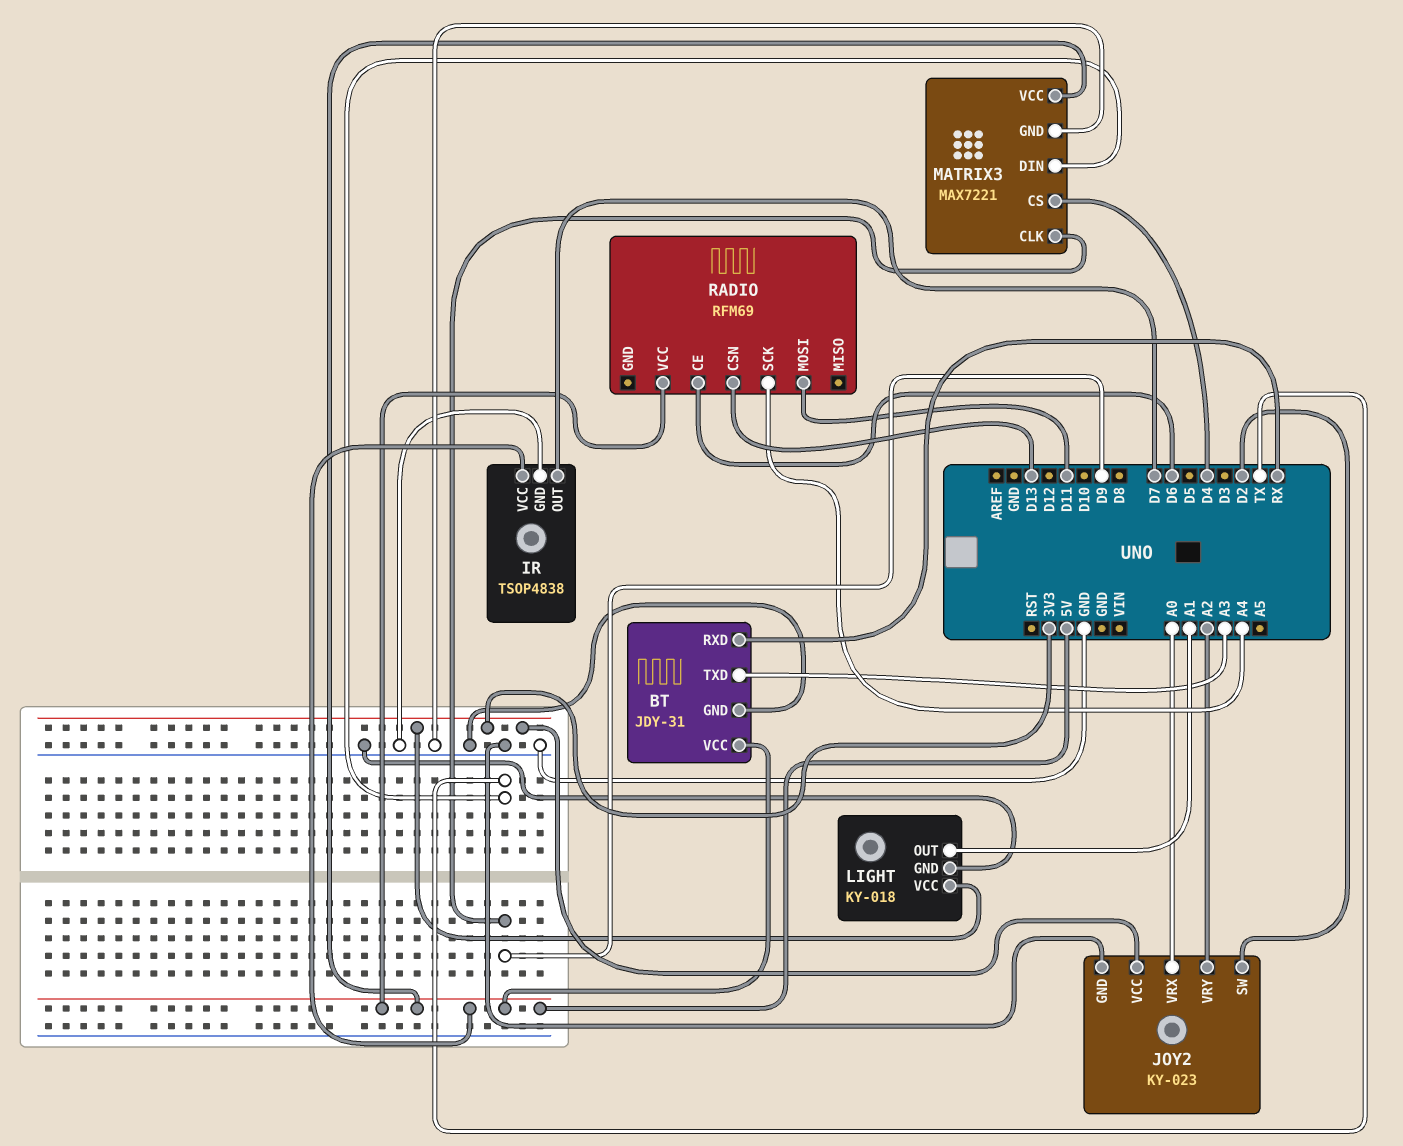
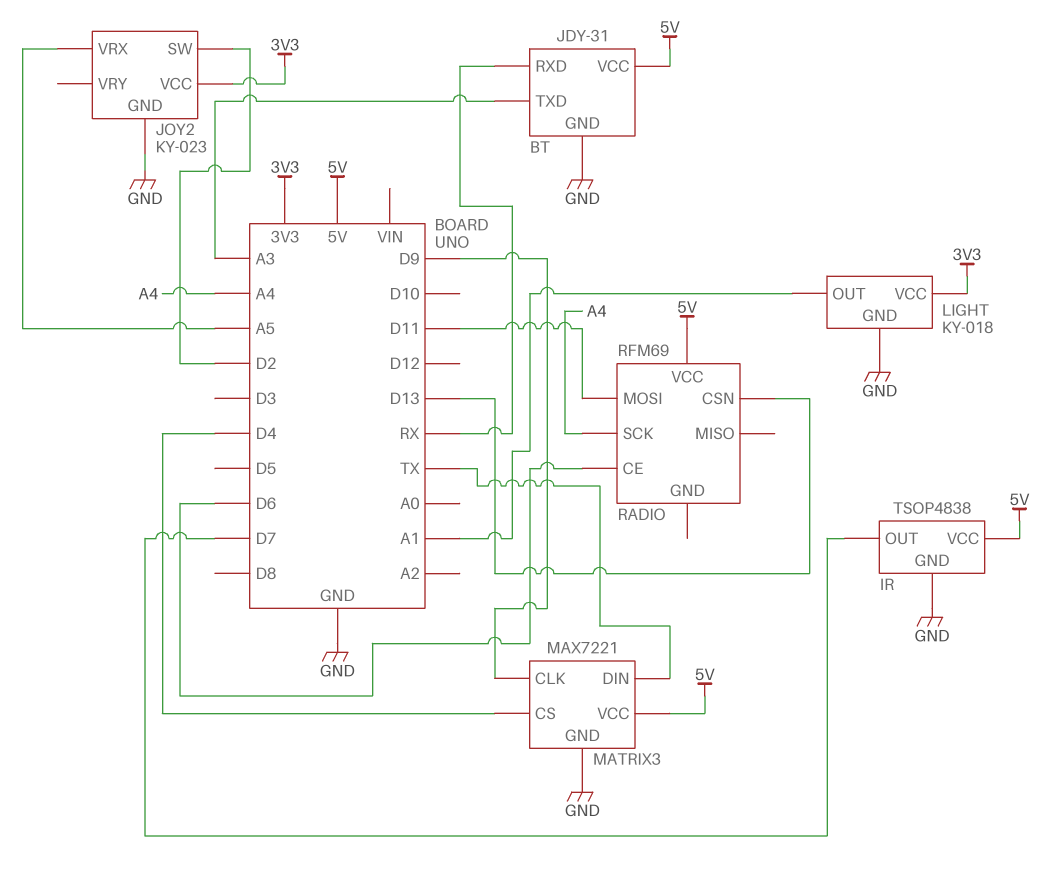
JOY2 pin VRX: A0 -> A5
JOY2 pin VRY: A2 -> none

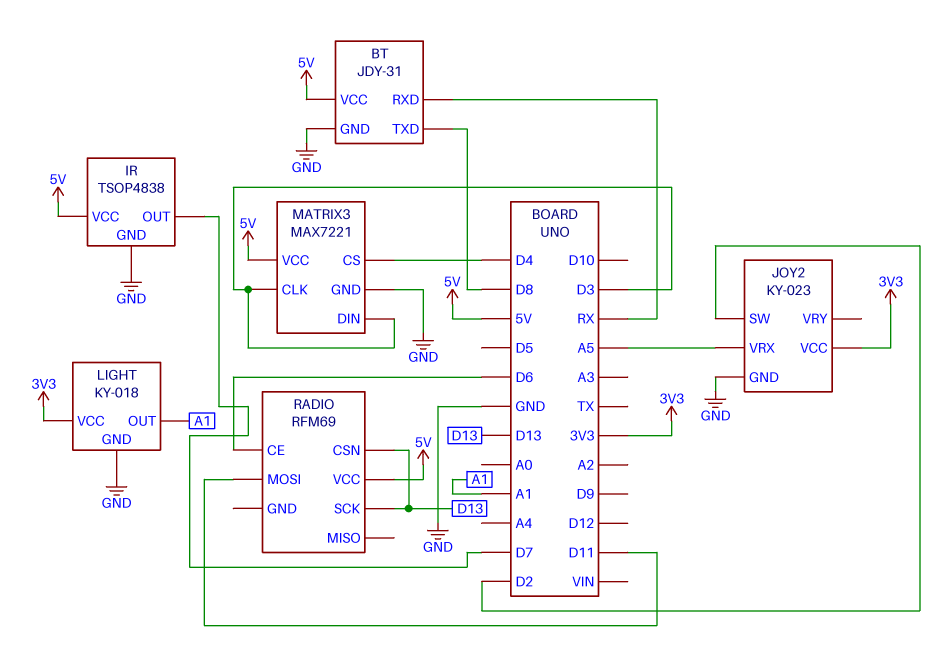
BT pin TXD: A3 -> D8
MATRIX3 pin CLK: D9 -> D3
MATRIX3 pin DIN: TX -> D3
RADIO pin SCK: A4 -> D13

